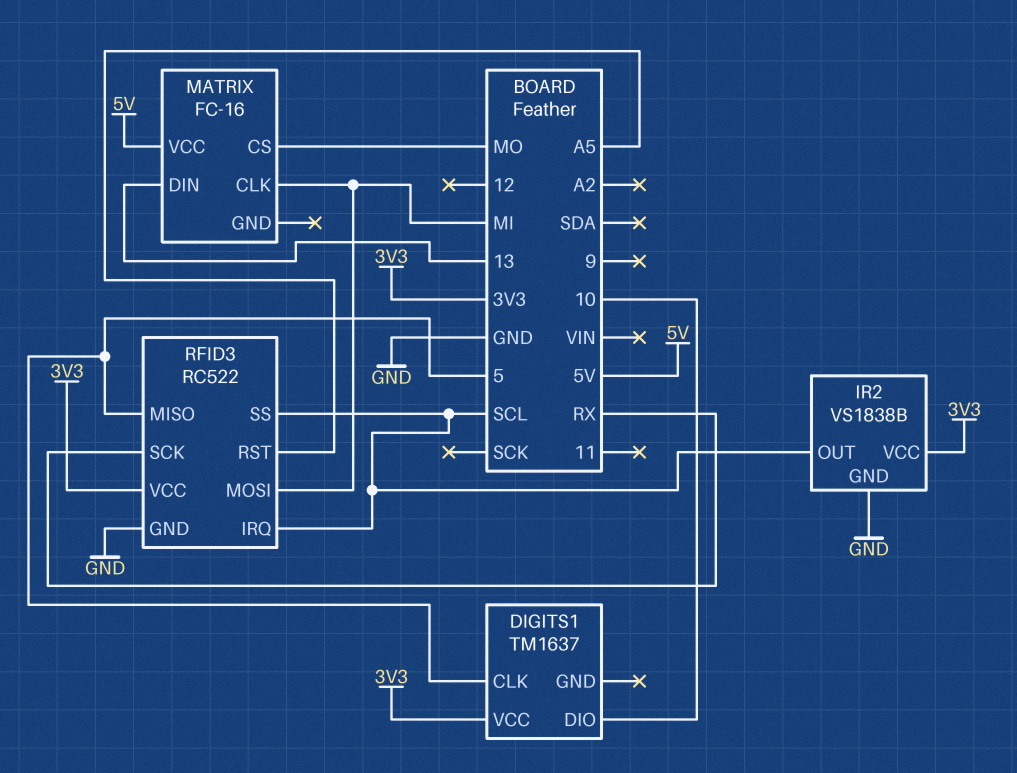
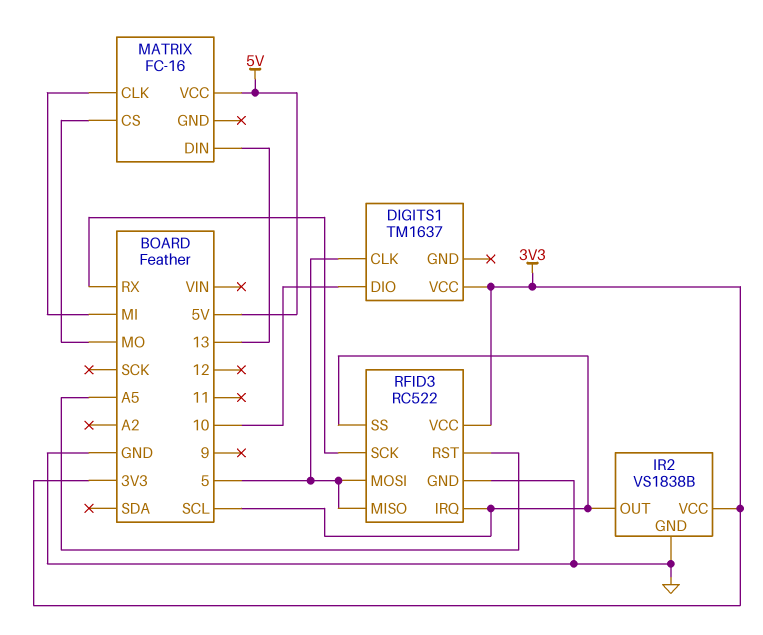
RFID3 pin MOSI: MI -> 5

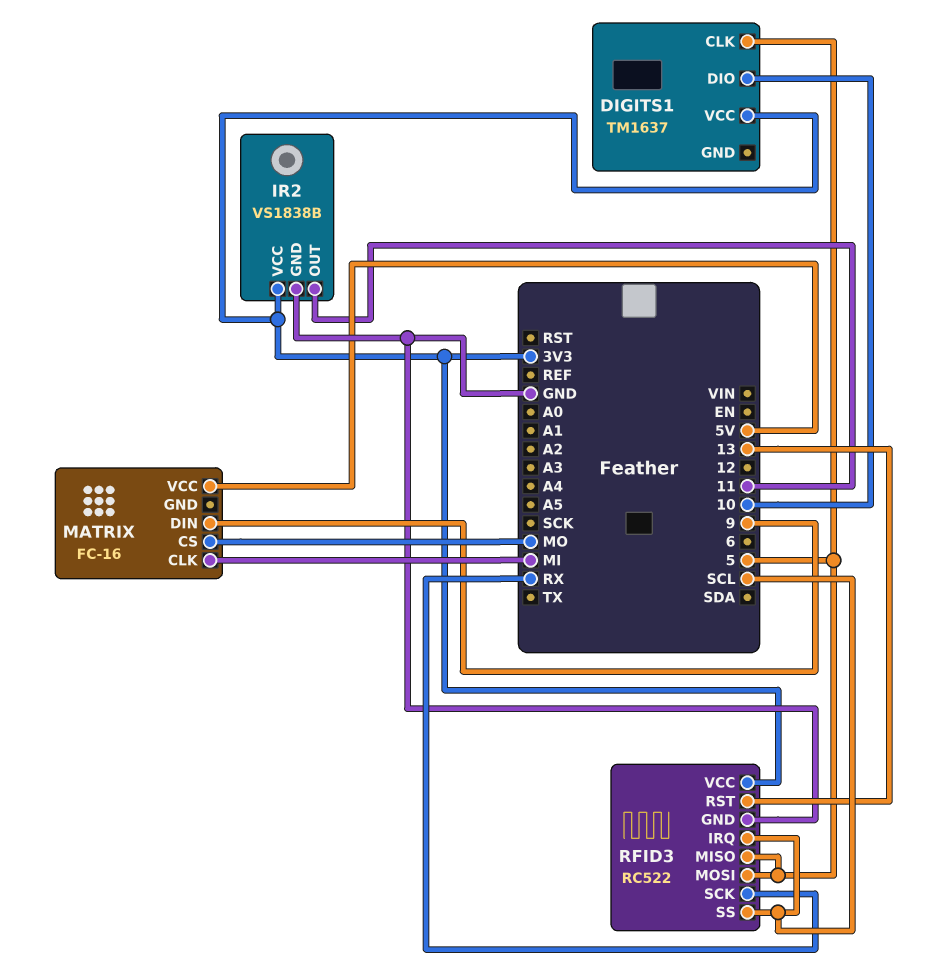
IR2 pin OUT: SCL -> 11
MATRIX pin DIN: 13 -> 9
RFID3 pin RST: A5 -> 13

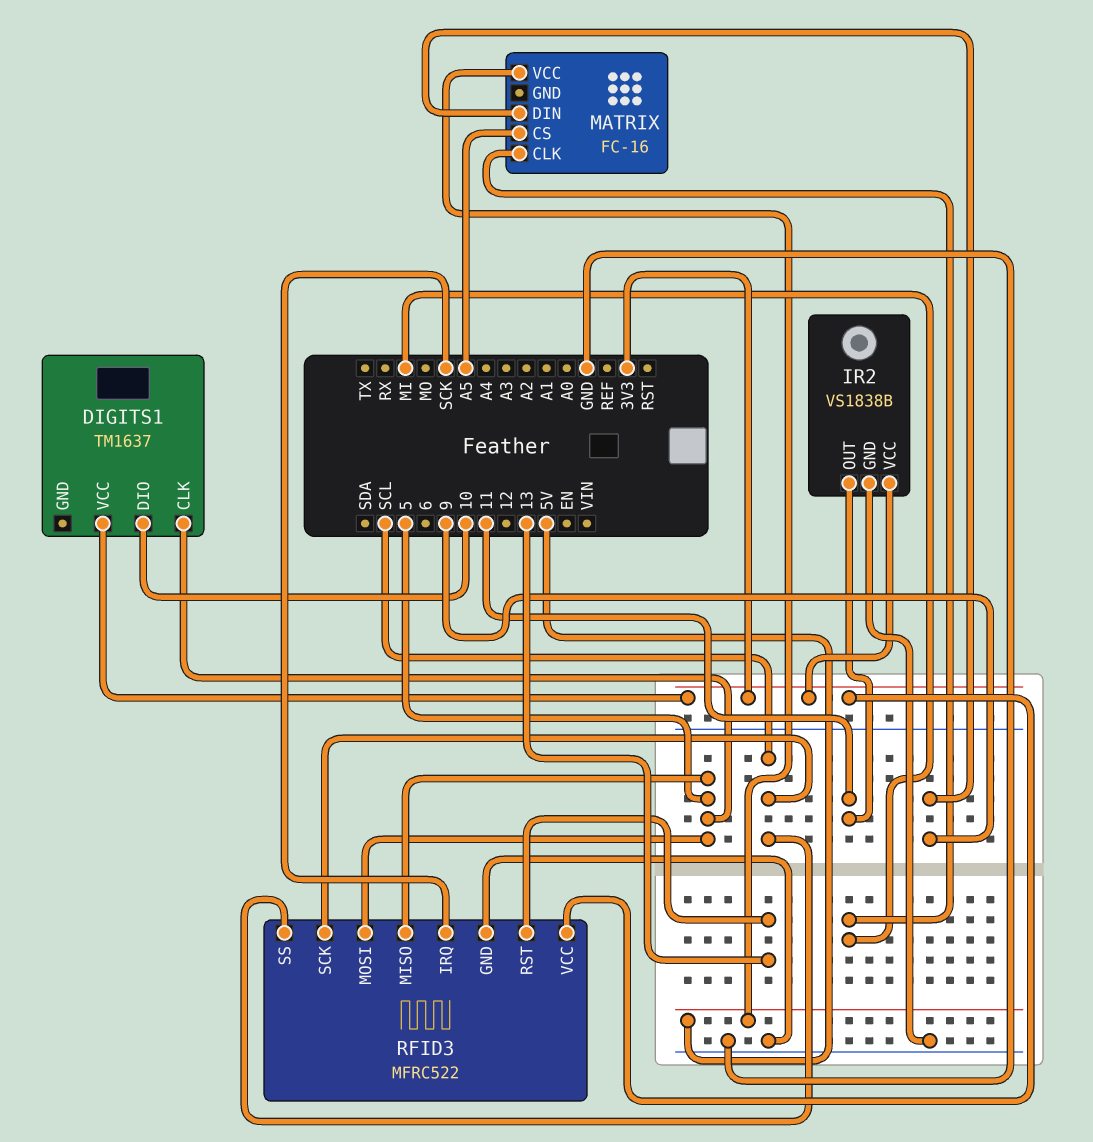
MATRIX pin CS: MO -> A5
RFID3: RC522 -> MFRC522
RFID3 pin IRQ: SCL -> SCK
RFID3 pin SCK: RX -> SCL

